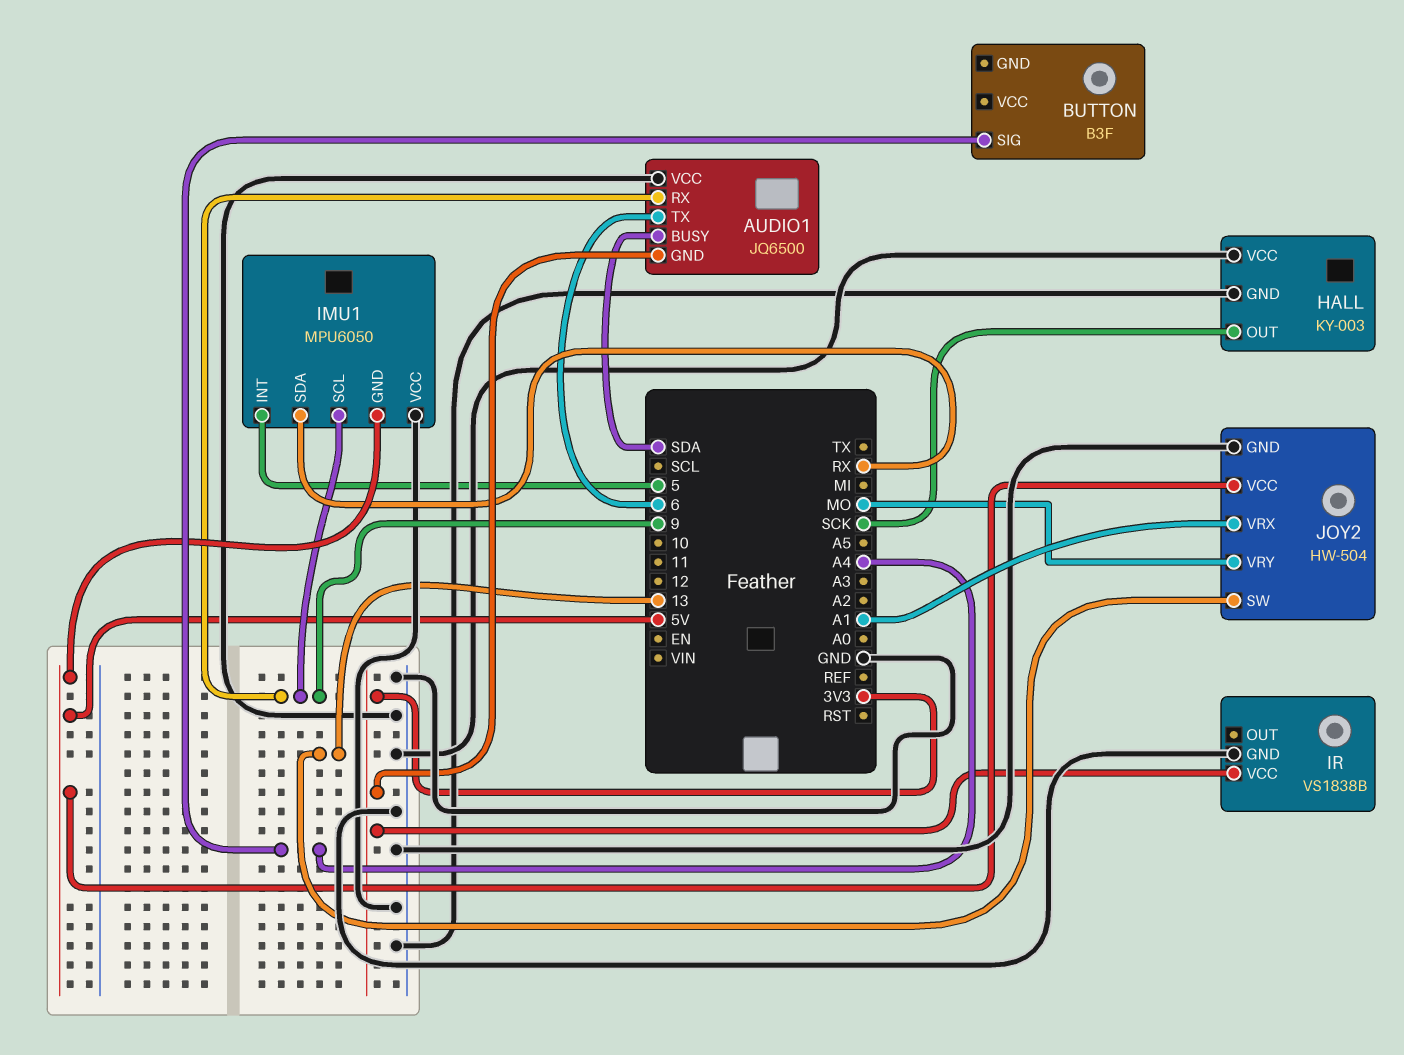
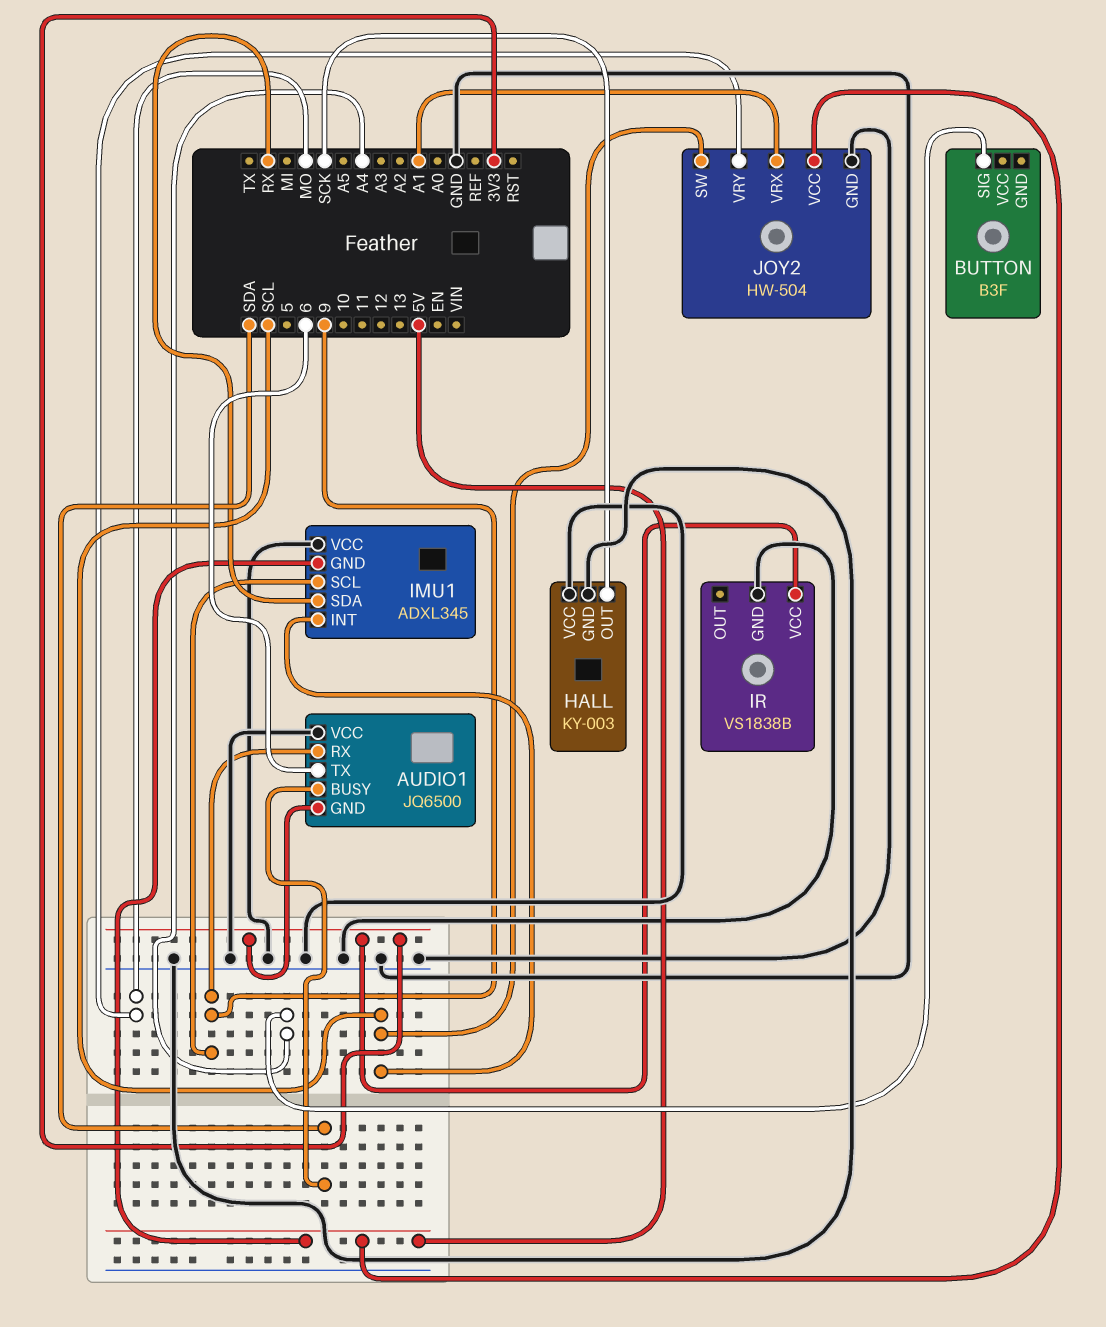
IMU1: MPU6050 -> ADXL345
IMU1 pin INT: 5 -> SCL
JOY2 pin SW: 13 -> SCL

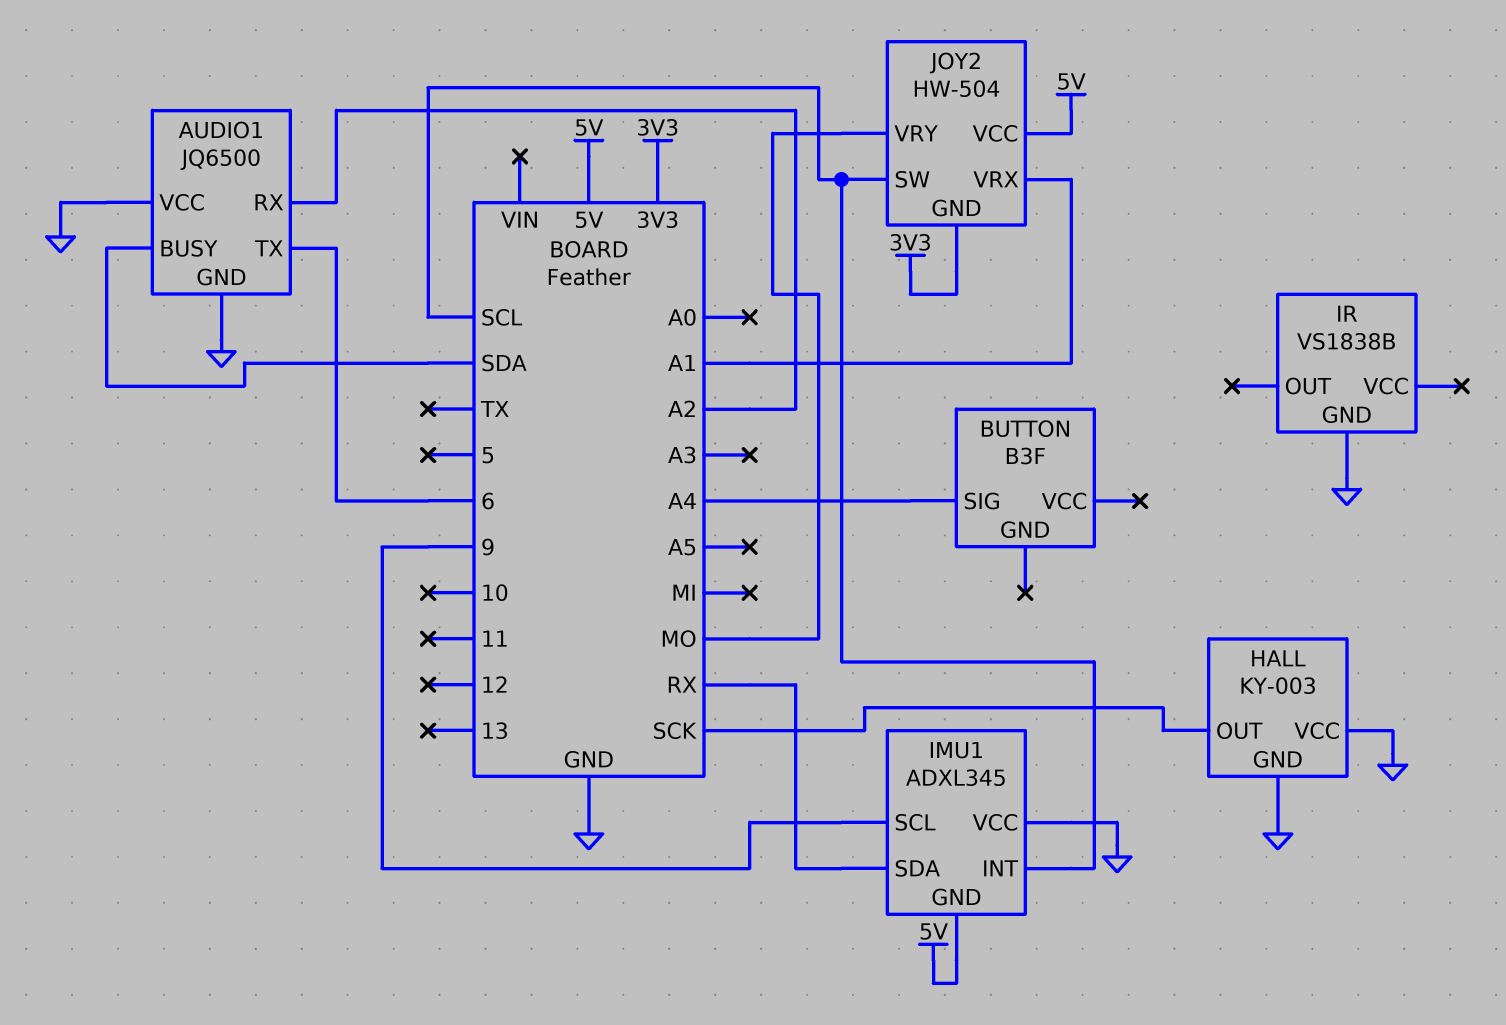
AUDIO1 pin GND: 3V3 -> GND
AUDIO1 pin RX: 9 -> A2
IR pin VCC: 3V3 -> none
JOY2 pin GND: GND -> 3V3

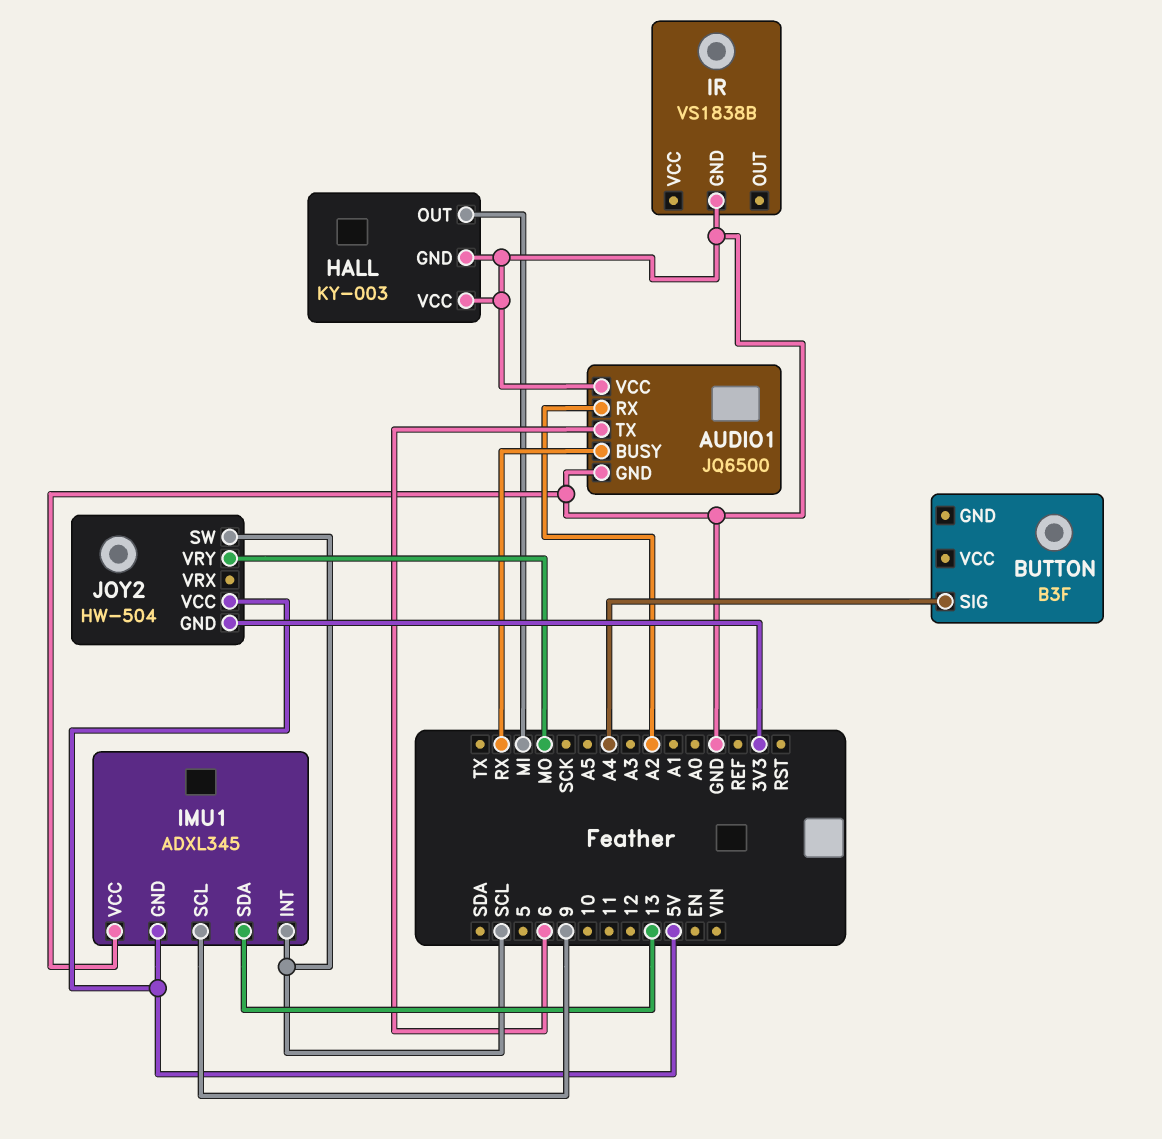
AUDIO1 pin BUSY: SDA -> RX
HALL pin OUT: SCK -> MI
IMU1 pin SDA: RX -> 13
JOY2 pin VRX: A1 -> none

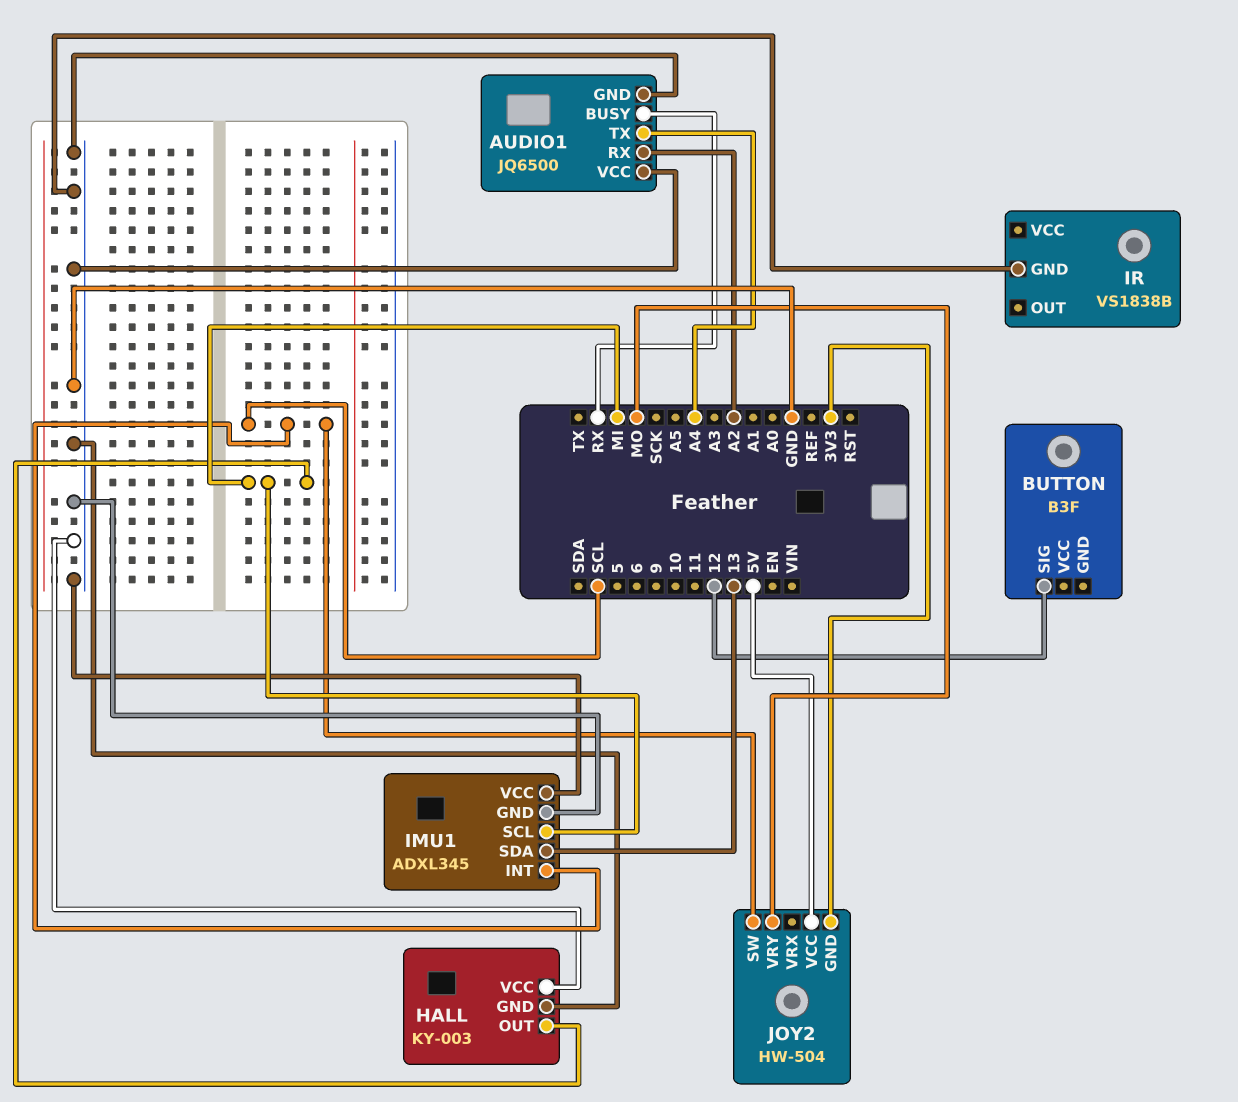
AUDIO1 pin TX: 6 -> A4
BUTTON pin SIG: A4 -> 12
IMU1 pin GND: 5V -> GND
IMU1 pin SCL: 9 -> MI

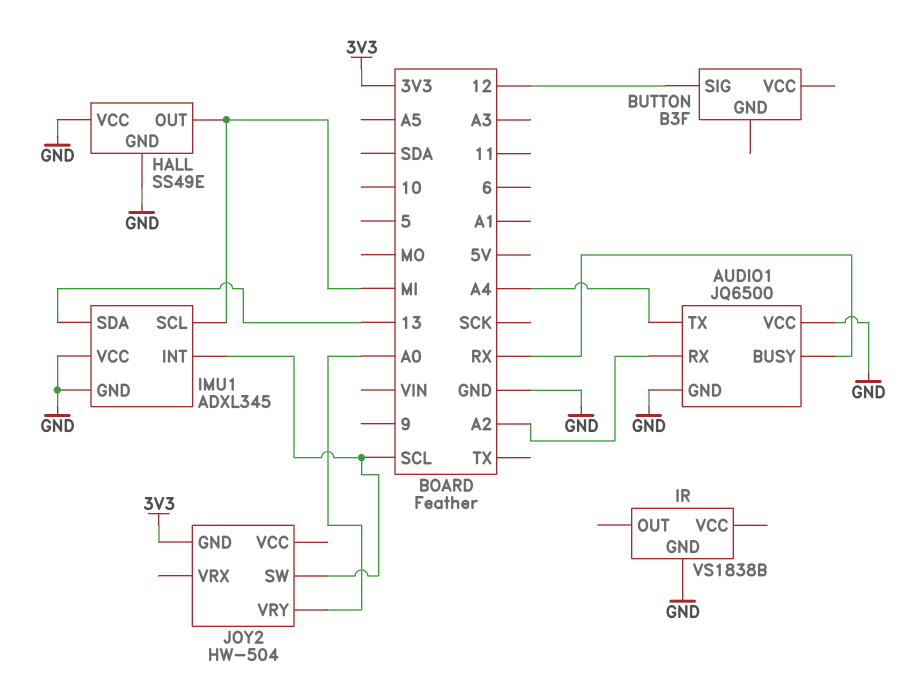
HALL: KY-003 -> SS49E
JOY2 pin VCC: 5V -> none
JOY2 pin VRY: MO -> A0

